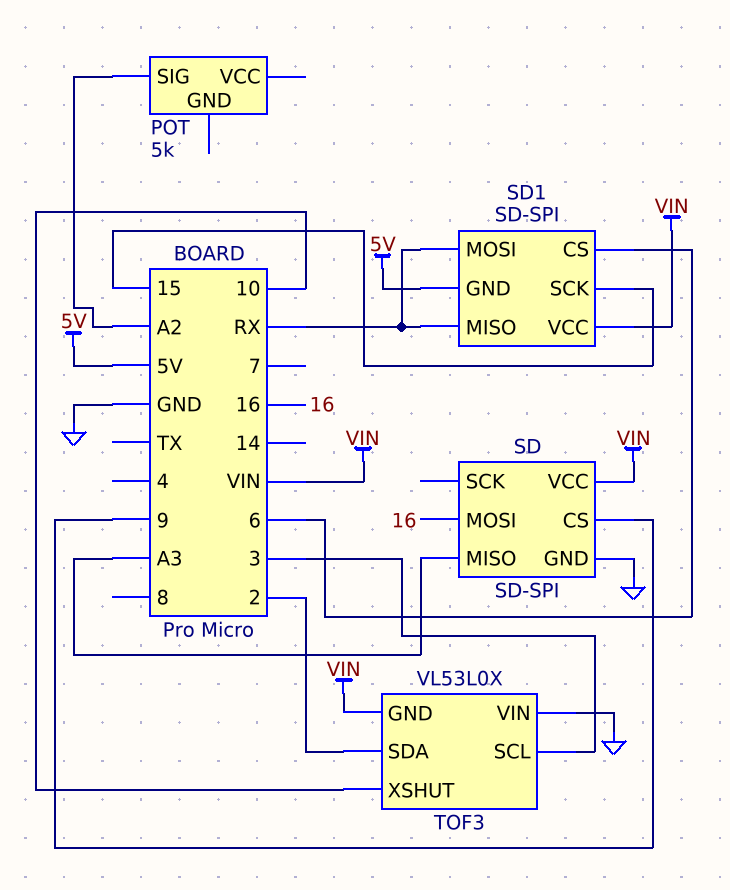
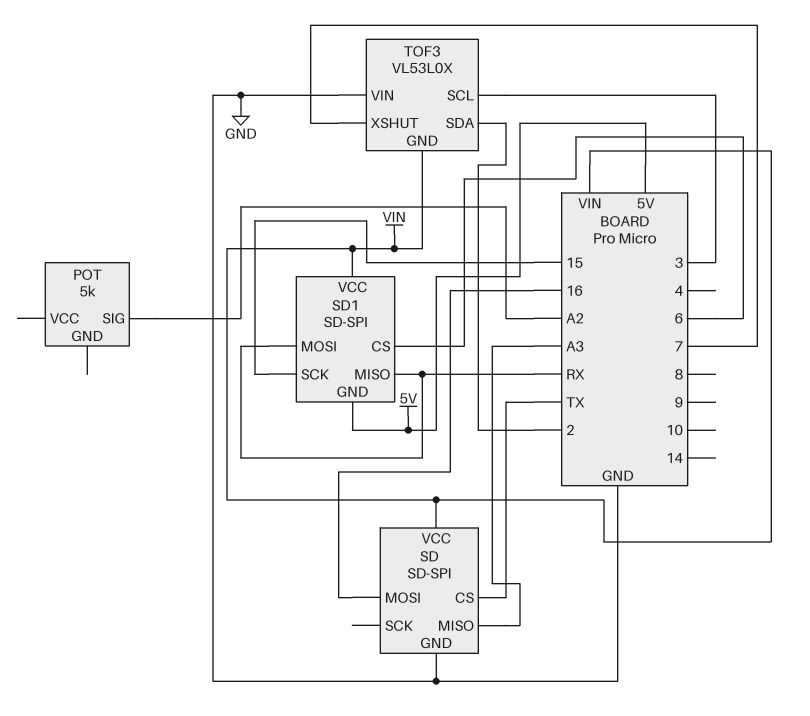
SD pin CS: 9 -> TX
TOF3 pin XSHUT: 10 -> 7

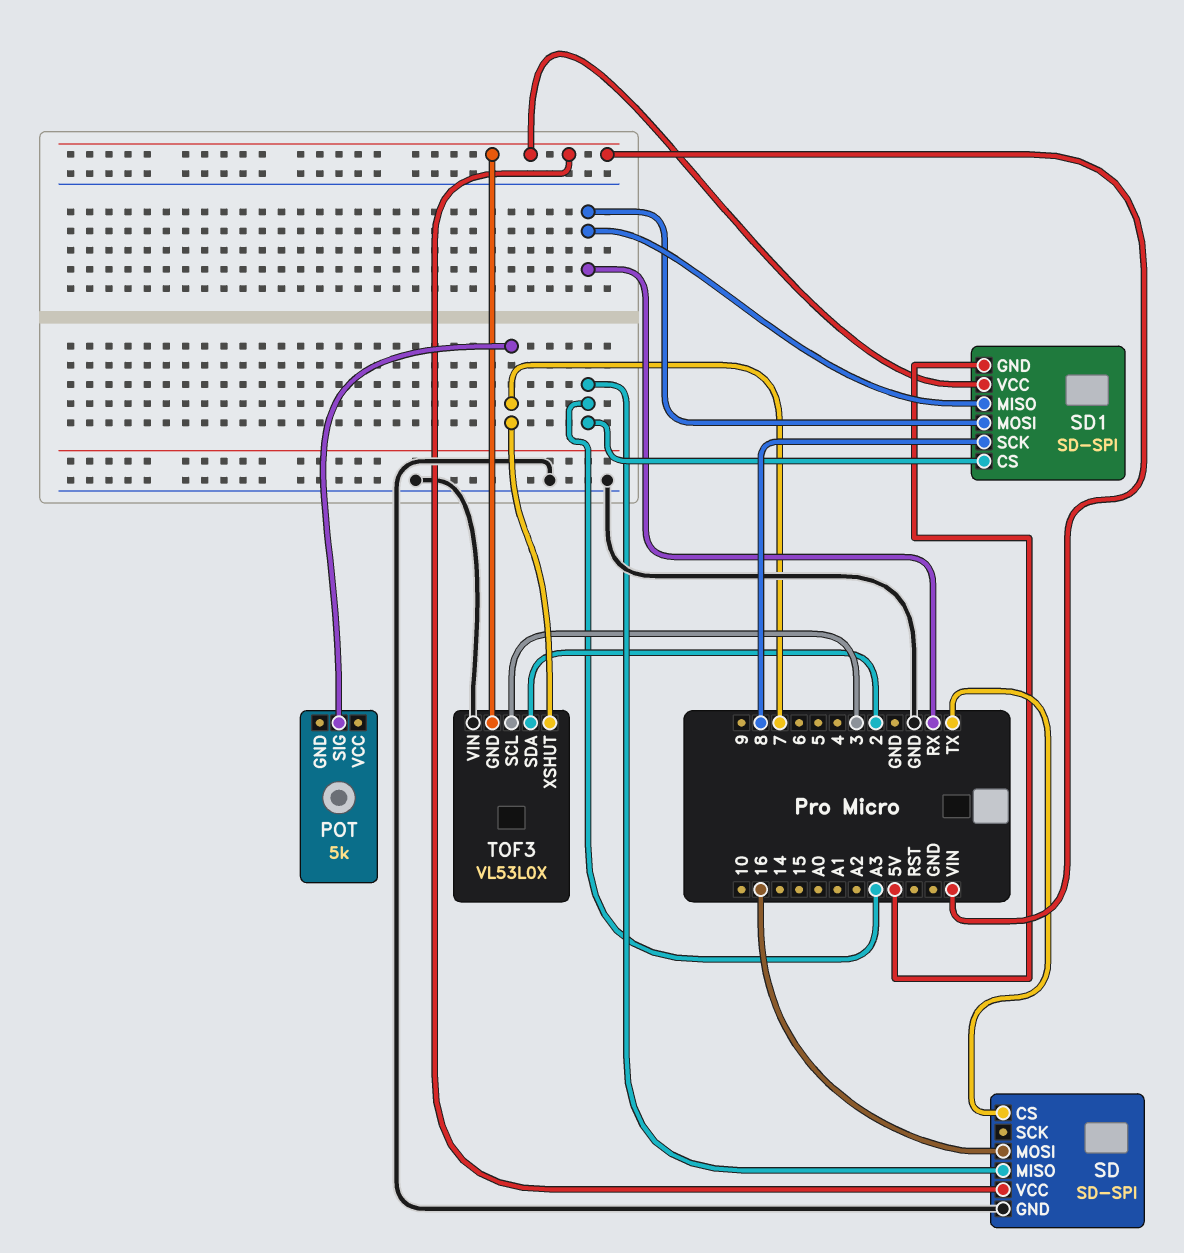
POT pin SIG: A2 -> 7
SD1 pin CS: 6 -> A3
SD1 pin SCK: 15 -> 8

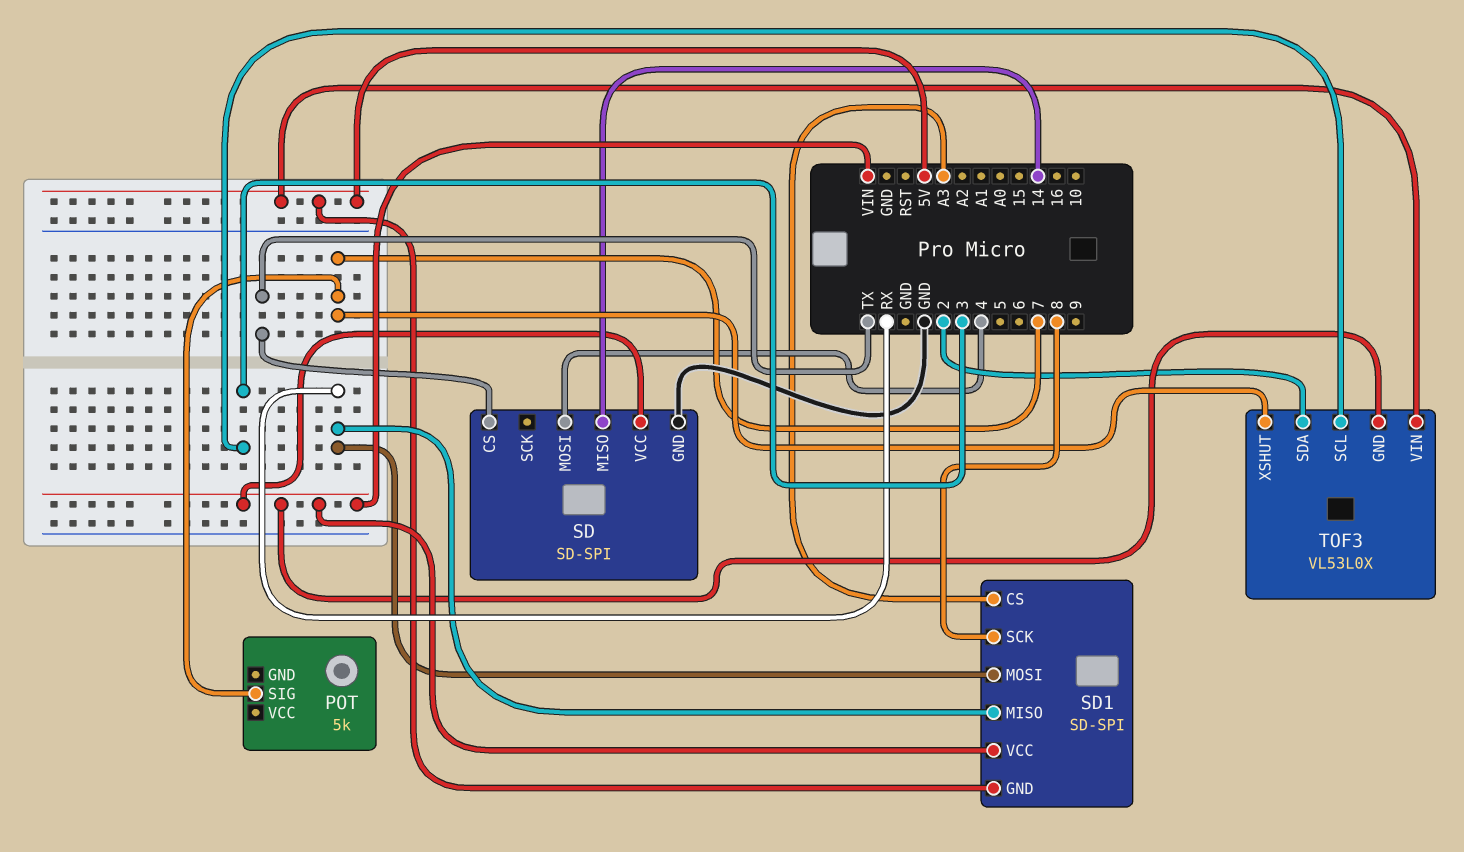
SD pin MISO: A3 -> 14
SD pin MOSI: 16 -> 4
TOF3 pin VIN: GND -> 5V

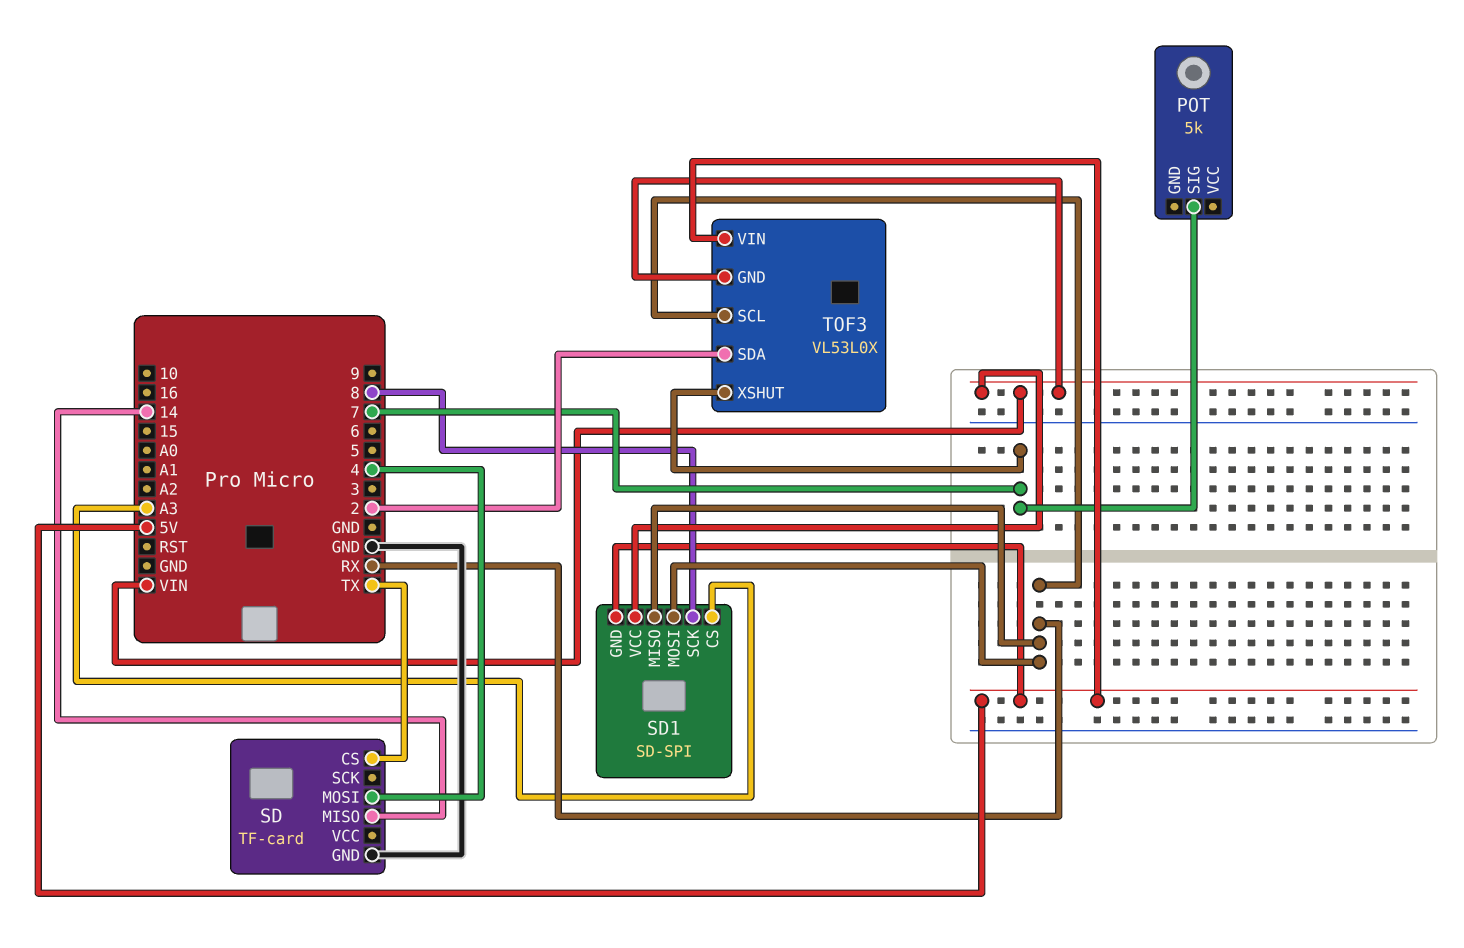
SD: SD-SPI -> TF-card
SD pin VCC: VIN -> none
TOF3 pin SCL: 3 -> RX

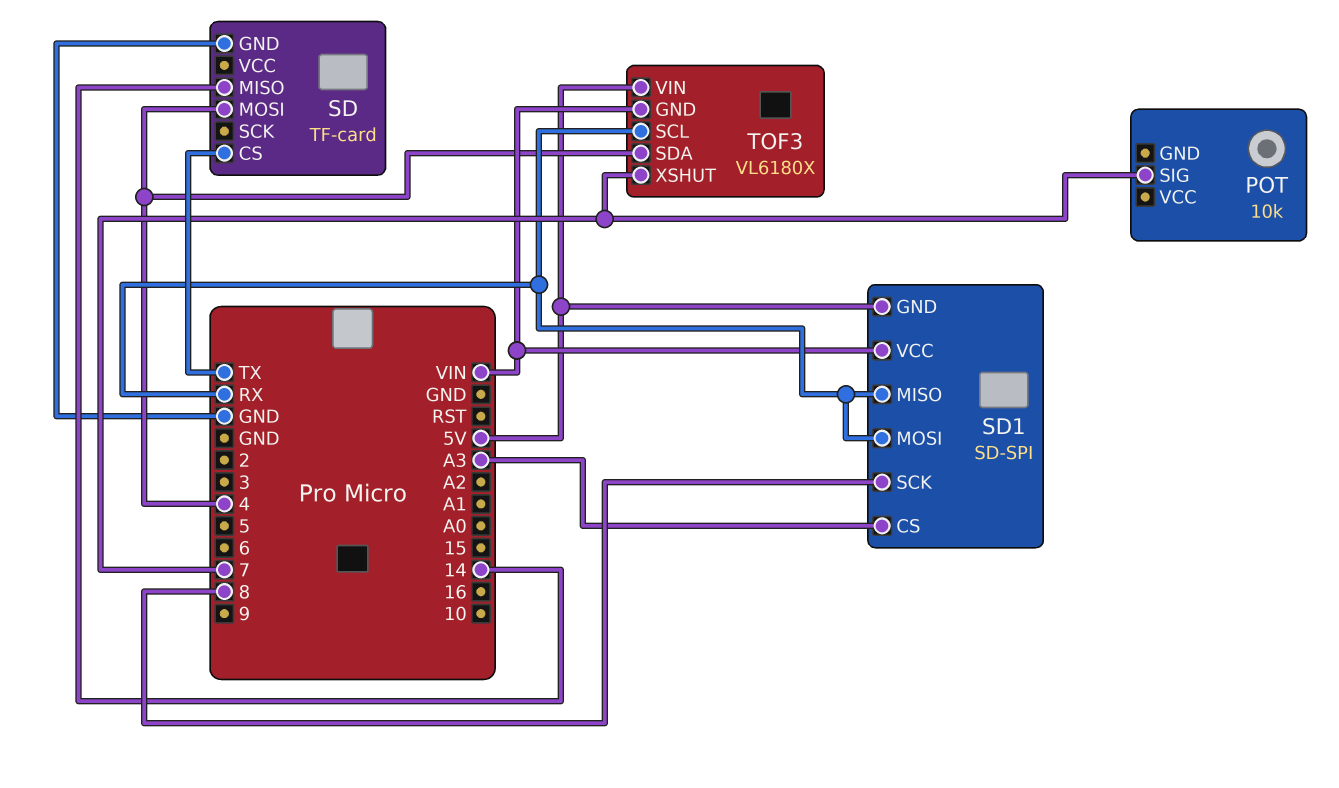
POT: 5k -> 10k
TOF3: VL53L0X -> VL6180X
TOF3 pin SDA: 2 -> 4

